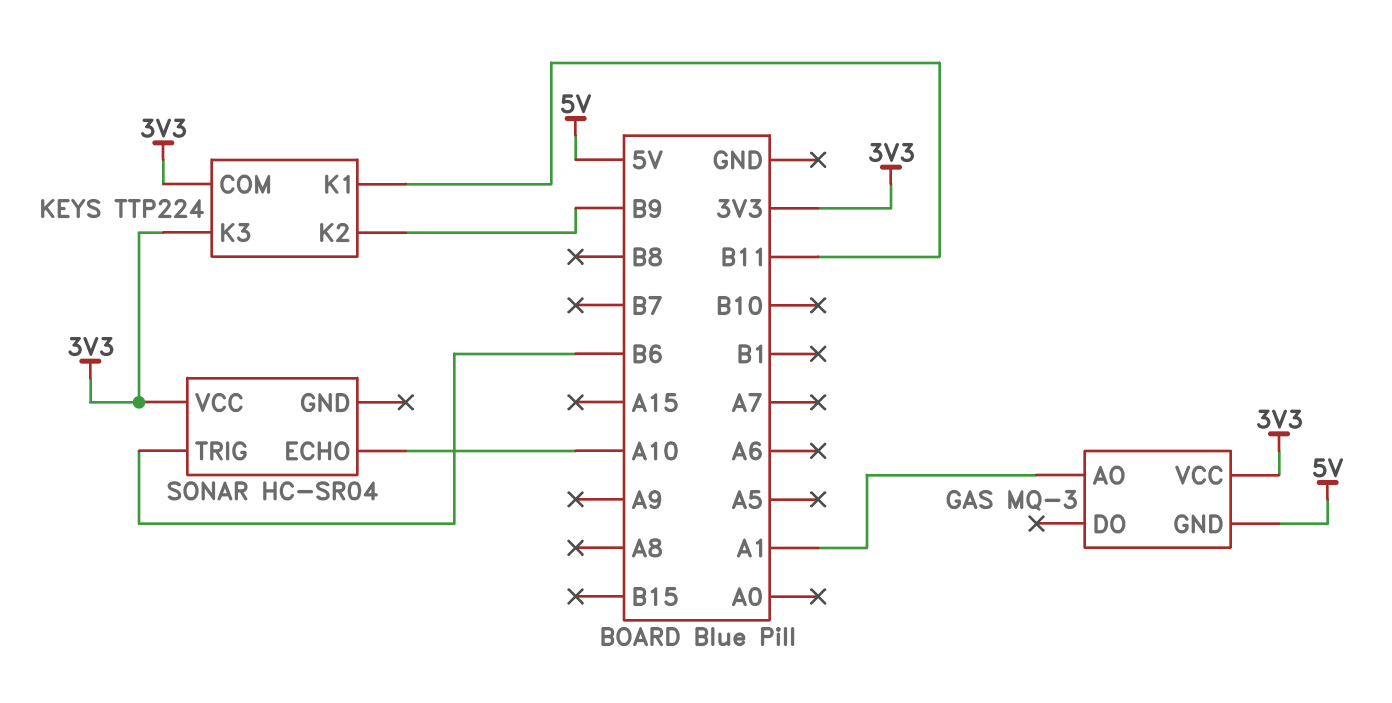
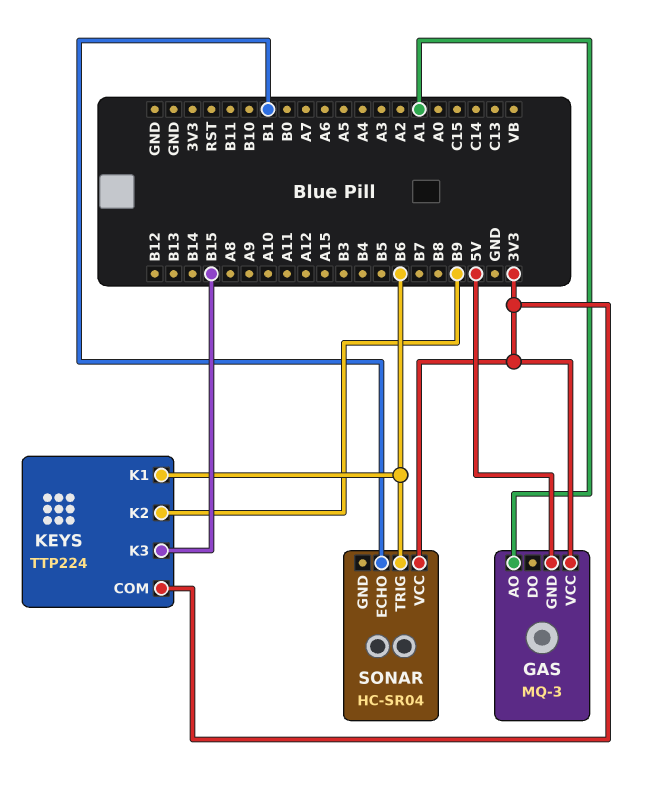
KEYS pin K1: B11 -> B6
KEYS pin K3: 3V3 -> B15
SONAR pin ECHO: A10 -> B1

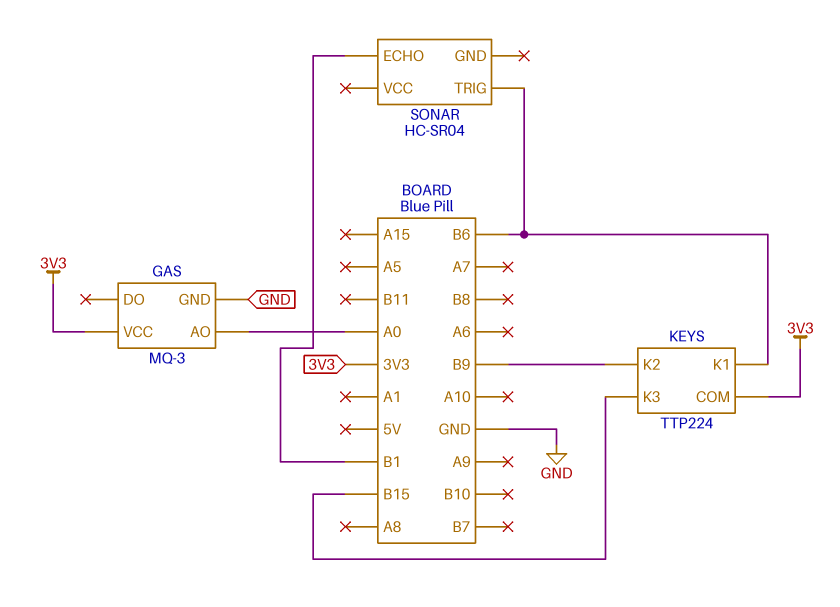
GAS pin AO: A1 -> A0
GAS pin GND: 5V -> GND
SONAR pin VCC: 3V3 -> none

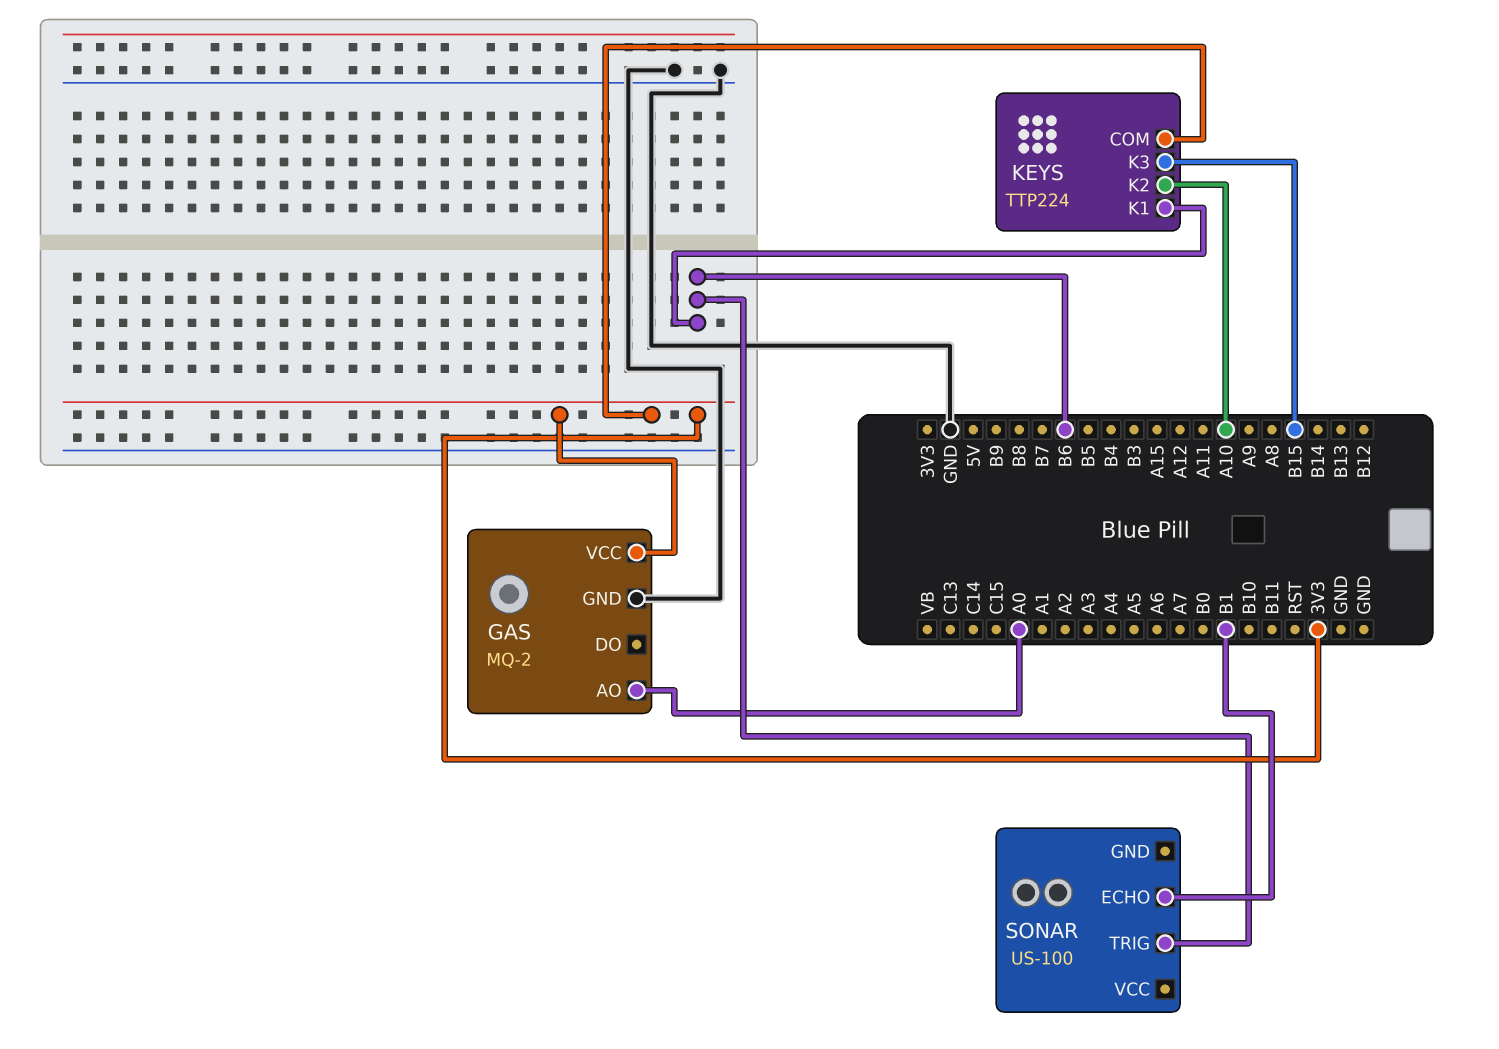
GAS: MQ-3 -> MQ-2
KEYS pin K2: B9 -> A10
SONAR: HC-SR04 -> US-100

